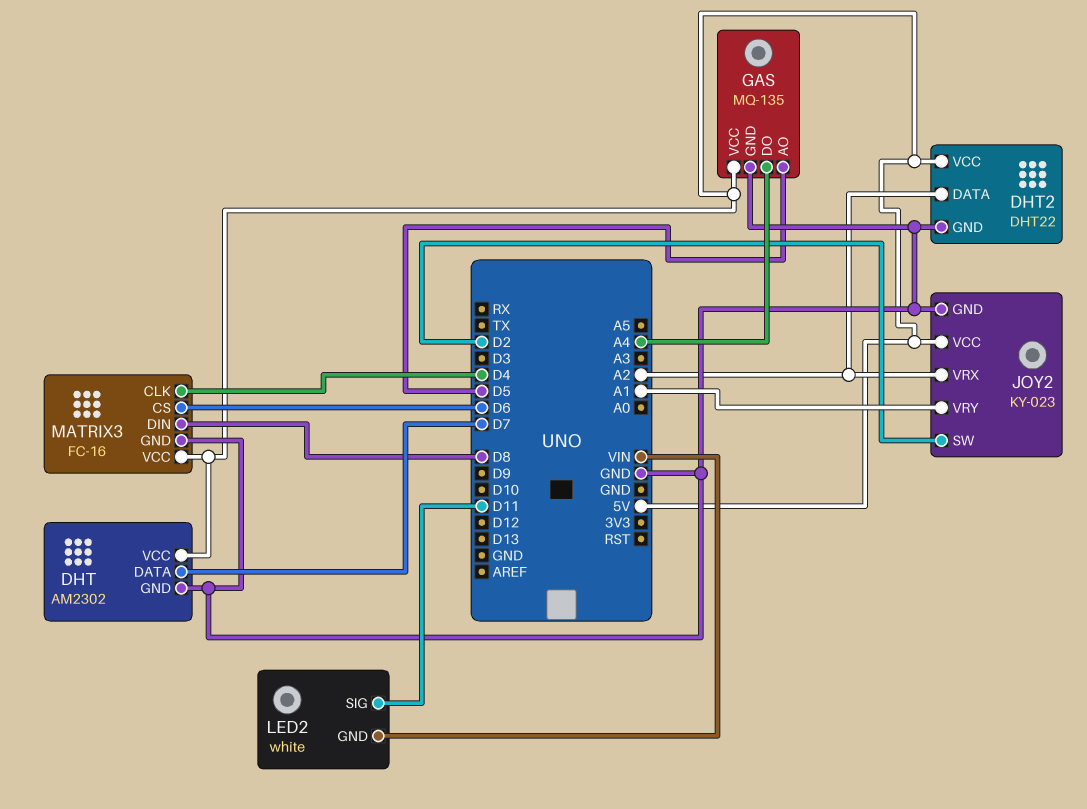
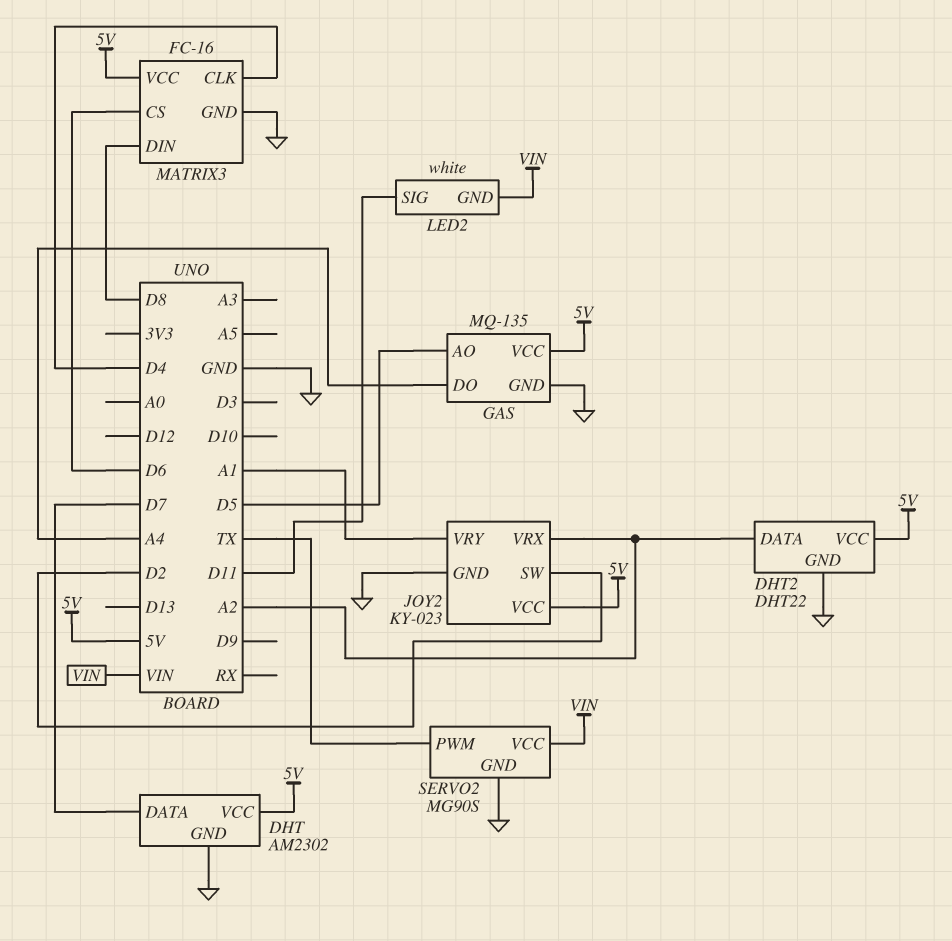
SERVO2: none -> MG90S
SERVO2 pin GND: none -> GND
SERVO2 pin PWM: none -> TX
SERVO2 pin VCC: none -> VIN

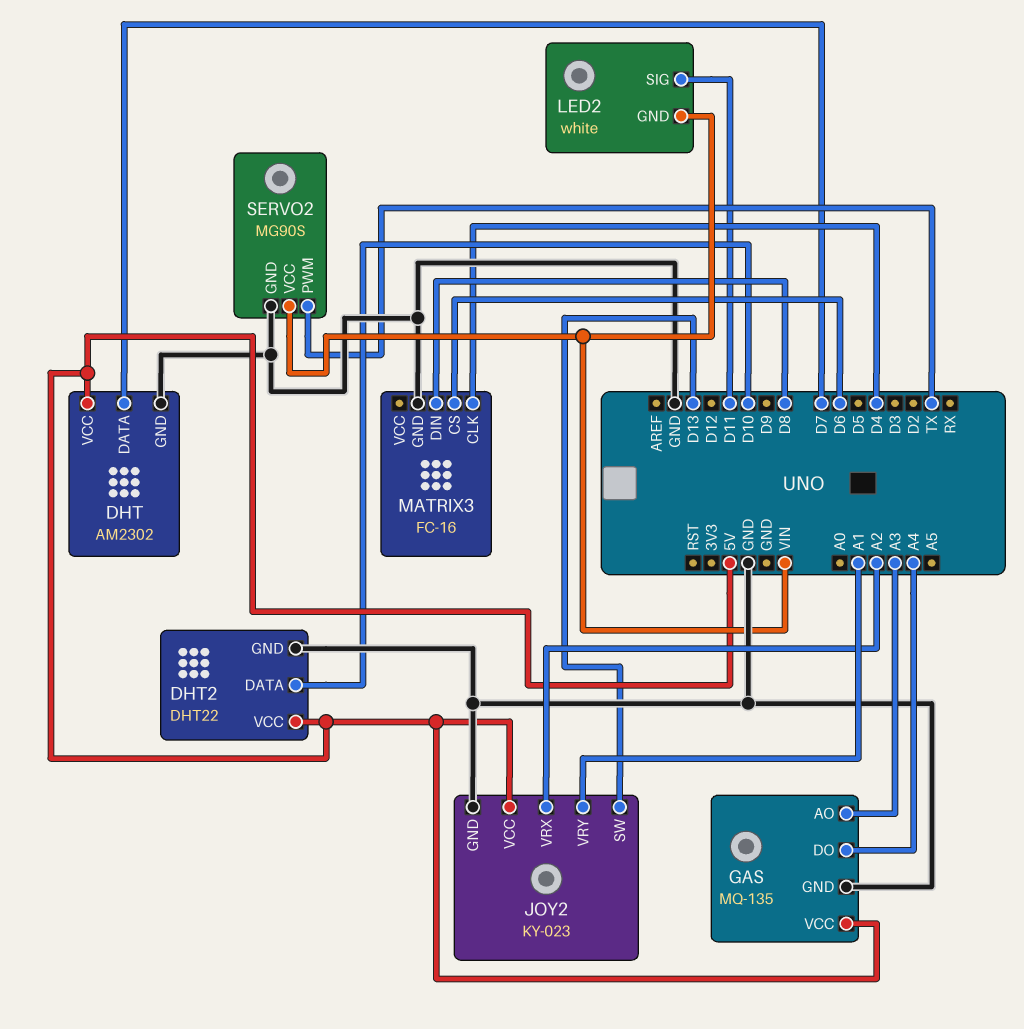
DHT2 pin DATA: A2 -> D10
GAS pin AO: D5 -> A3
JOY2 pin SW: D2 -> D13
MATRIX3 pin VCC: 5V -> none

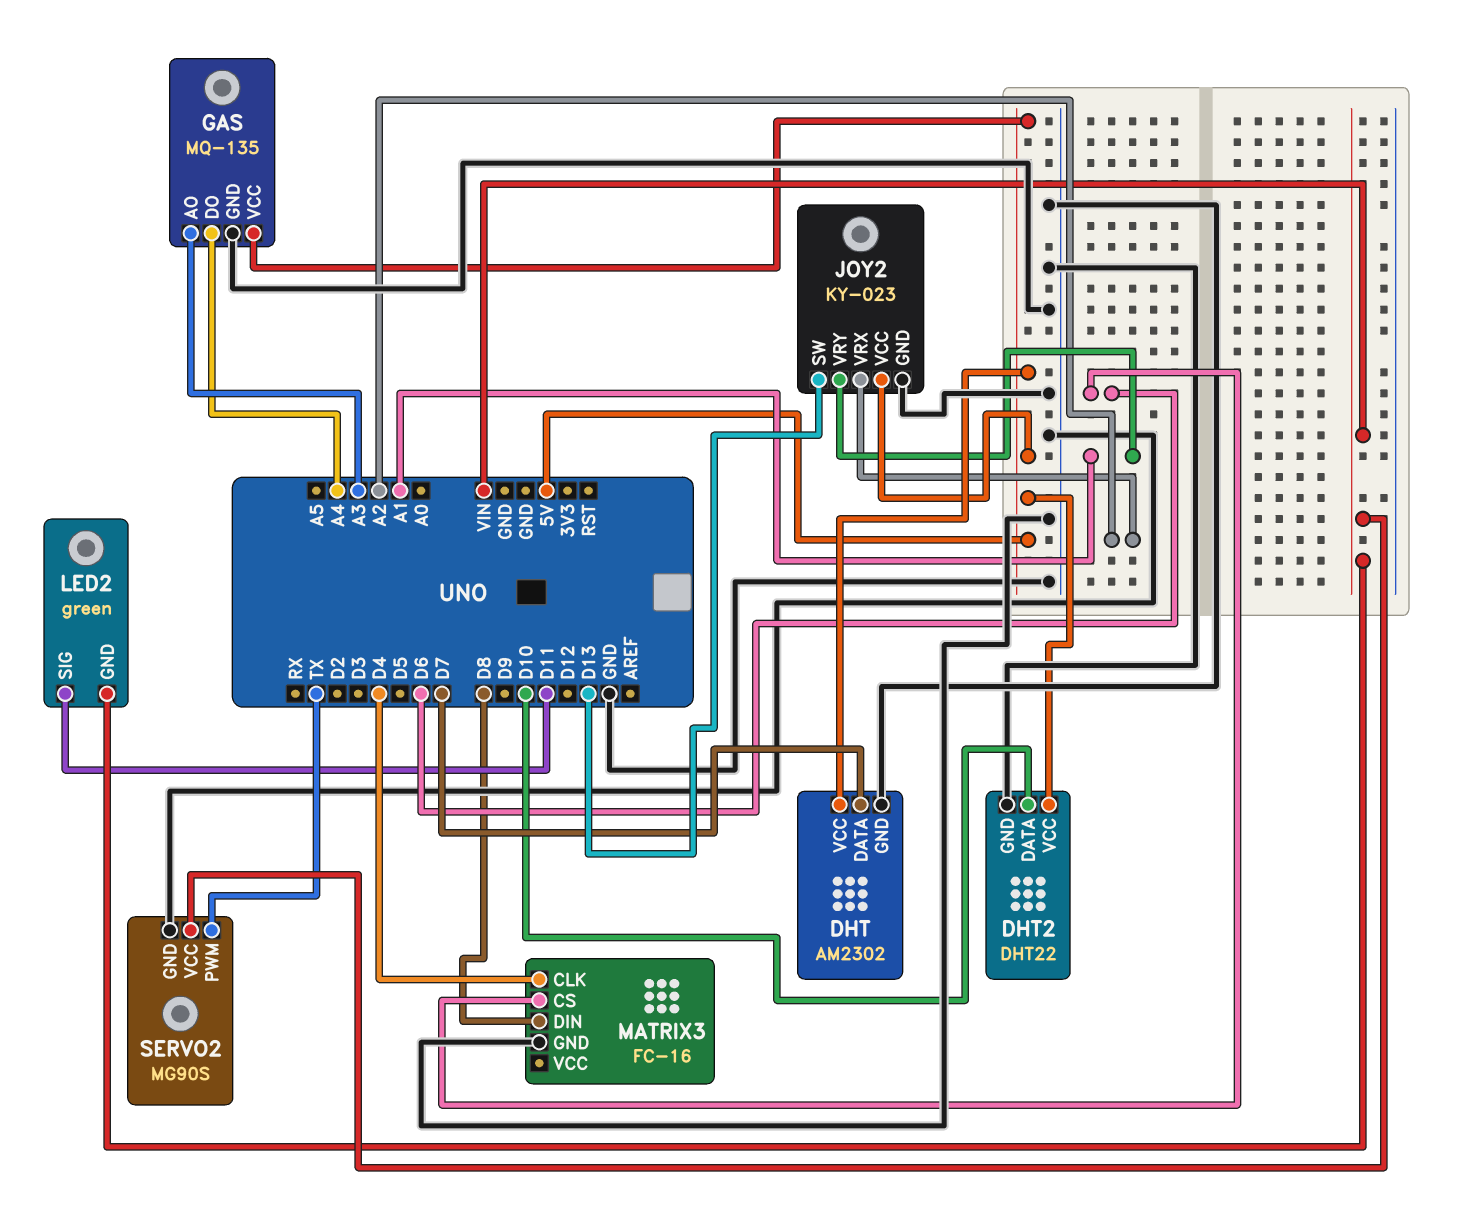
LED2: white -> green

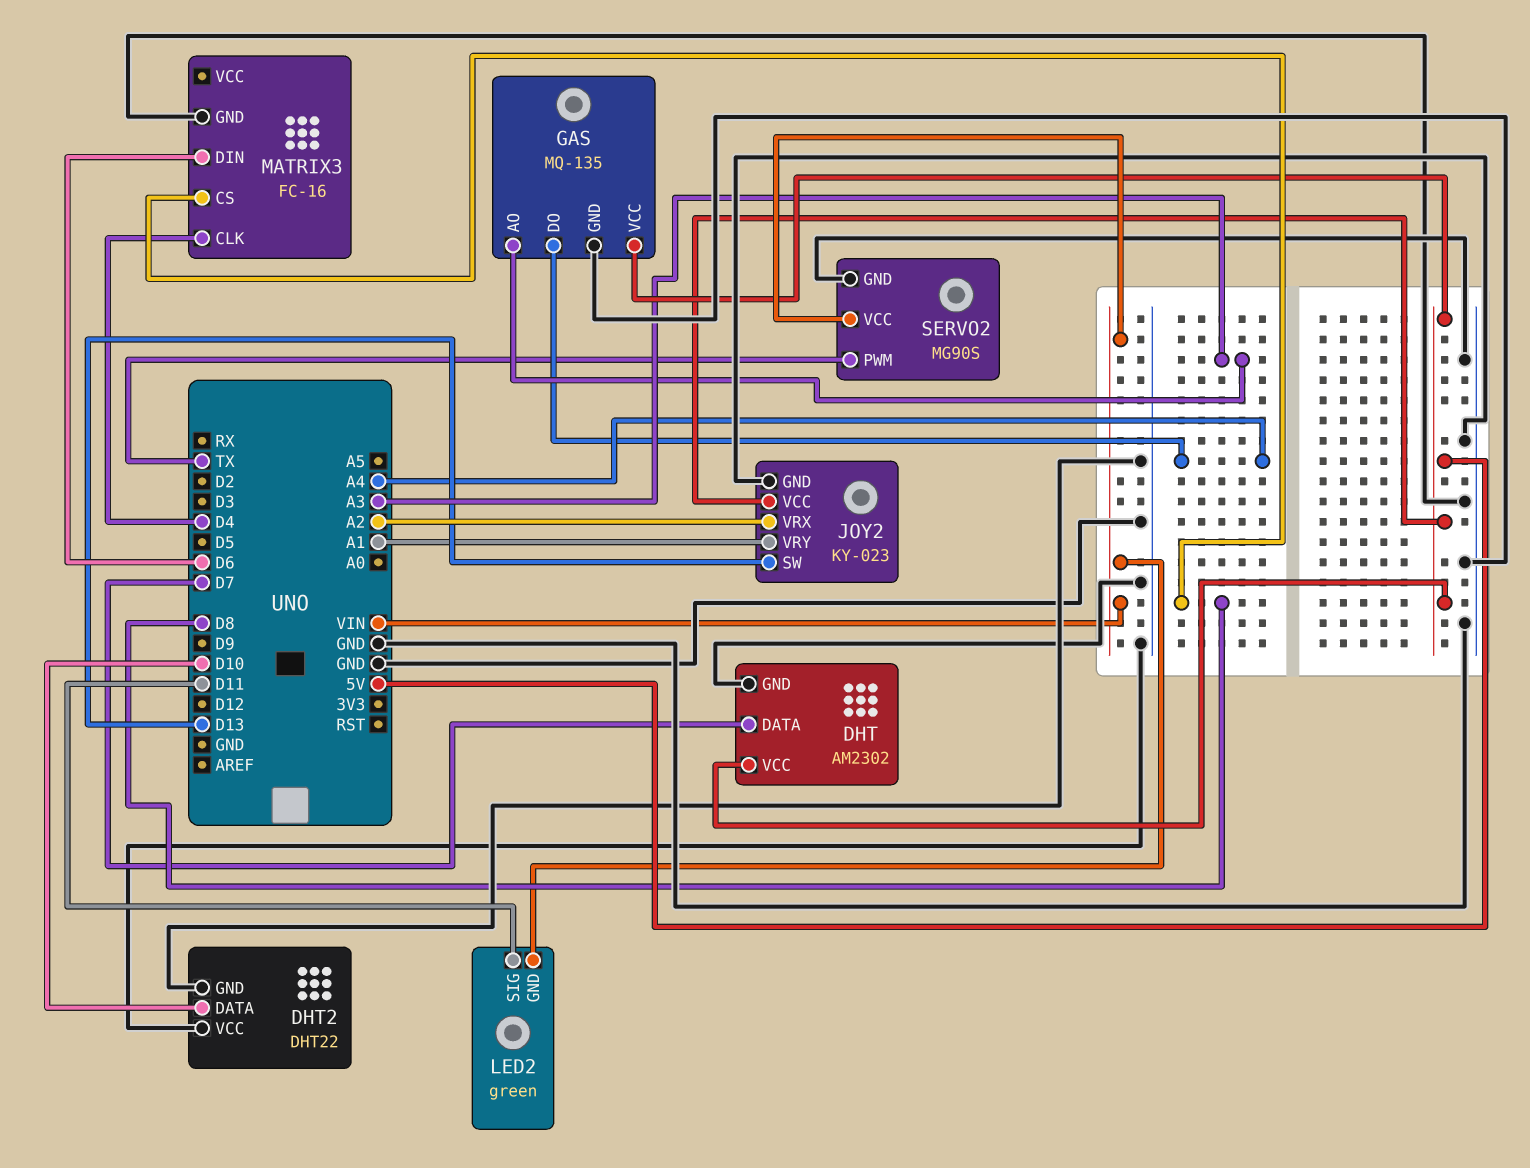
DHT2 pin VCC: 5V -> GND
MATRIX3 pin CS: D6 -> D8
MATRIX3 pin DIN: D8 -> D6

